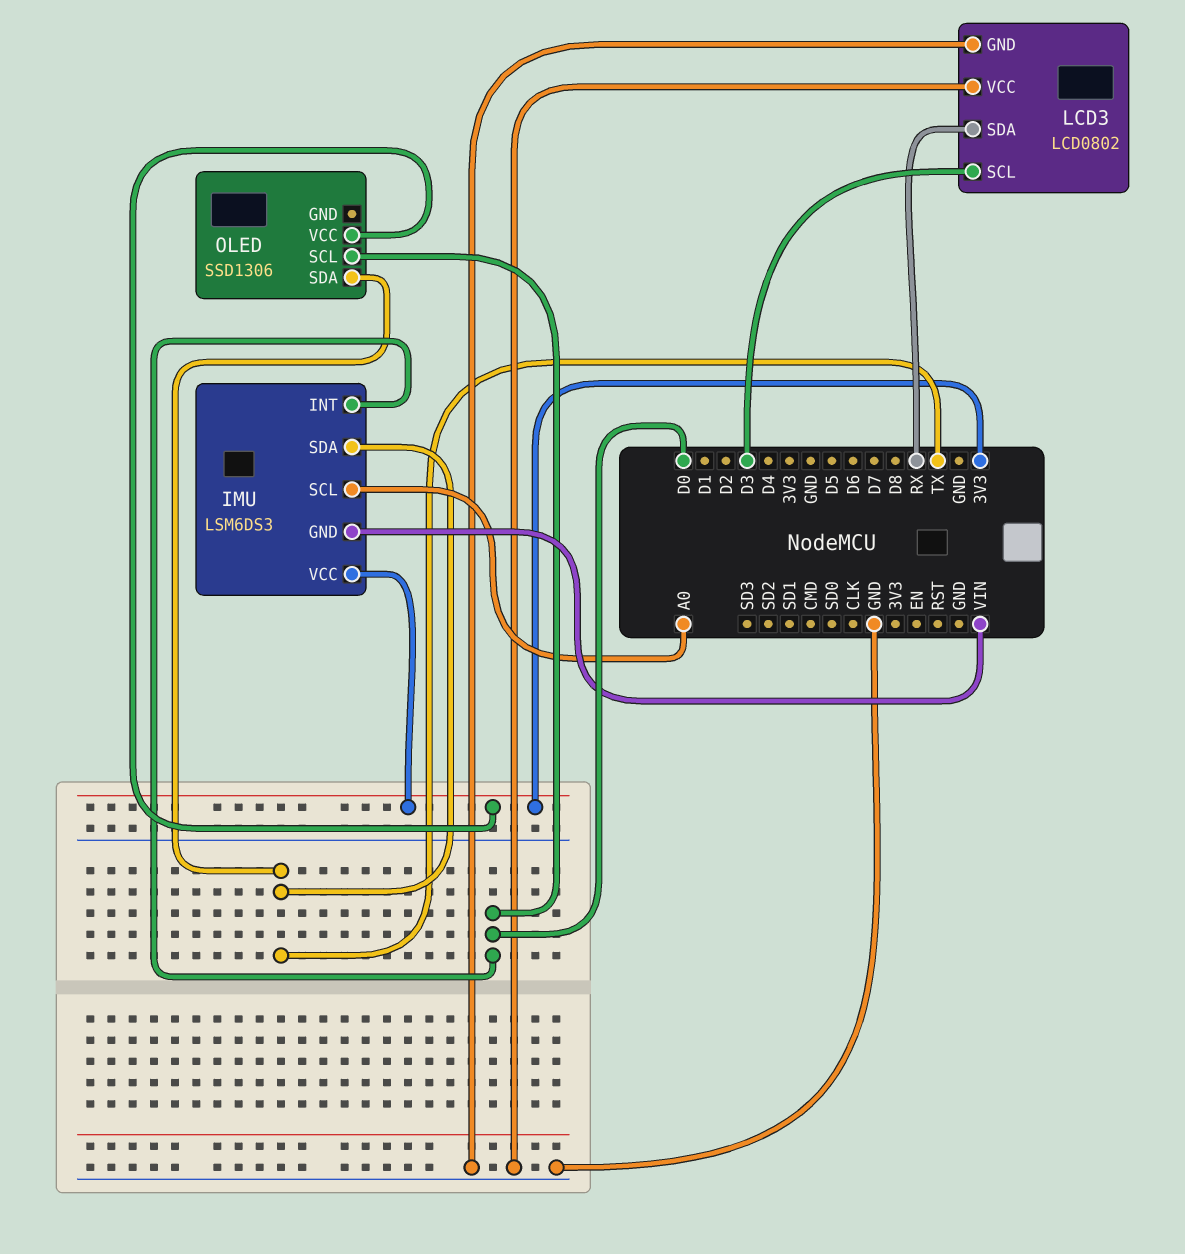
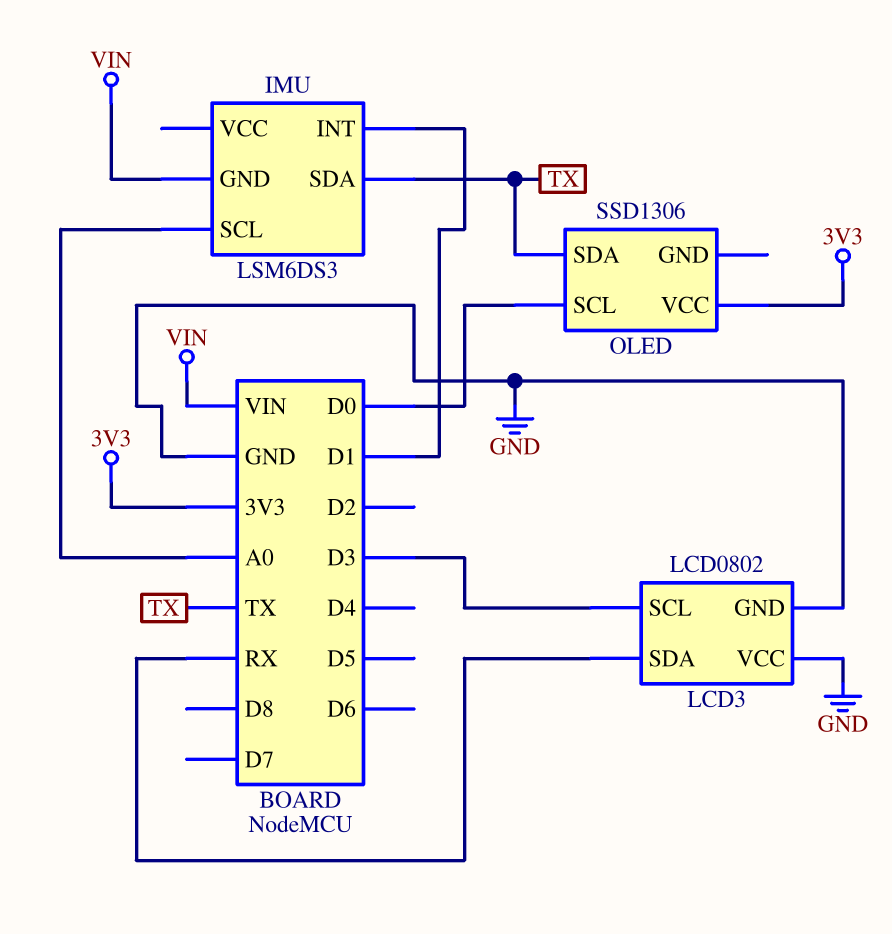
IMU pin INT: D0 -> D1
IMU pin VCC: 3V3 -> none

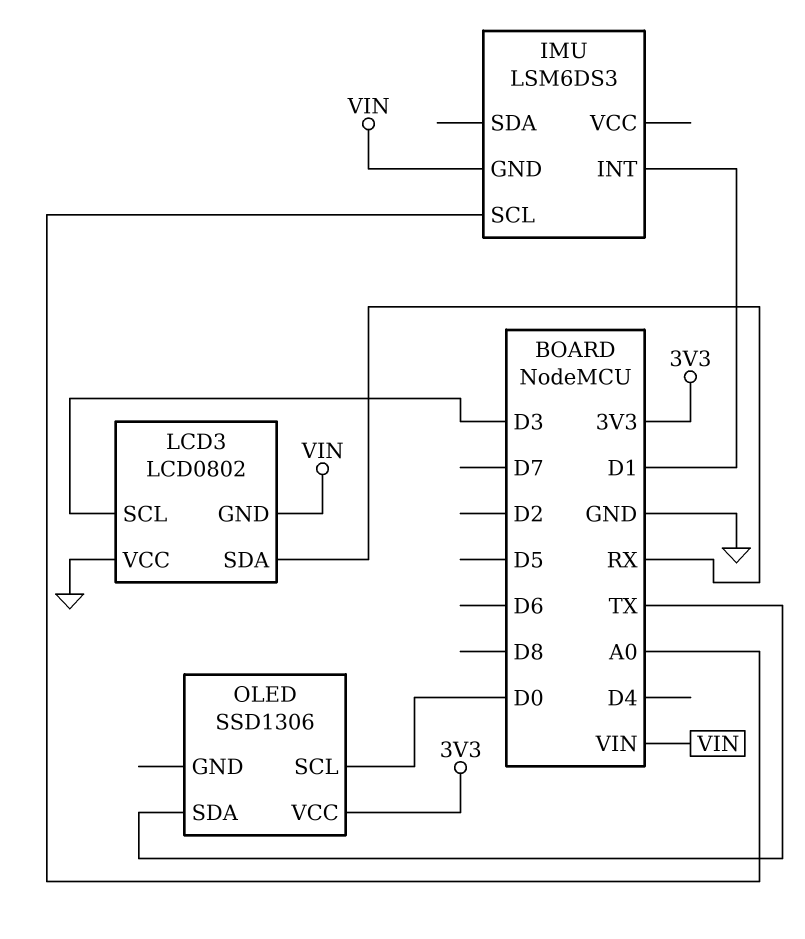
IMU pin SDA: TX -> none
LCD3 pin GND: GND -> VIN

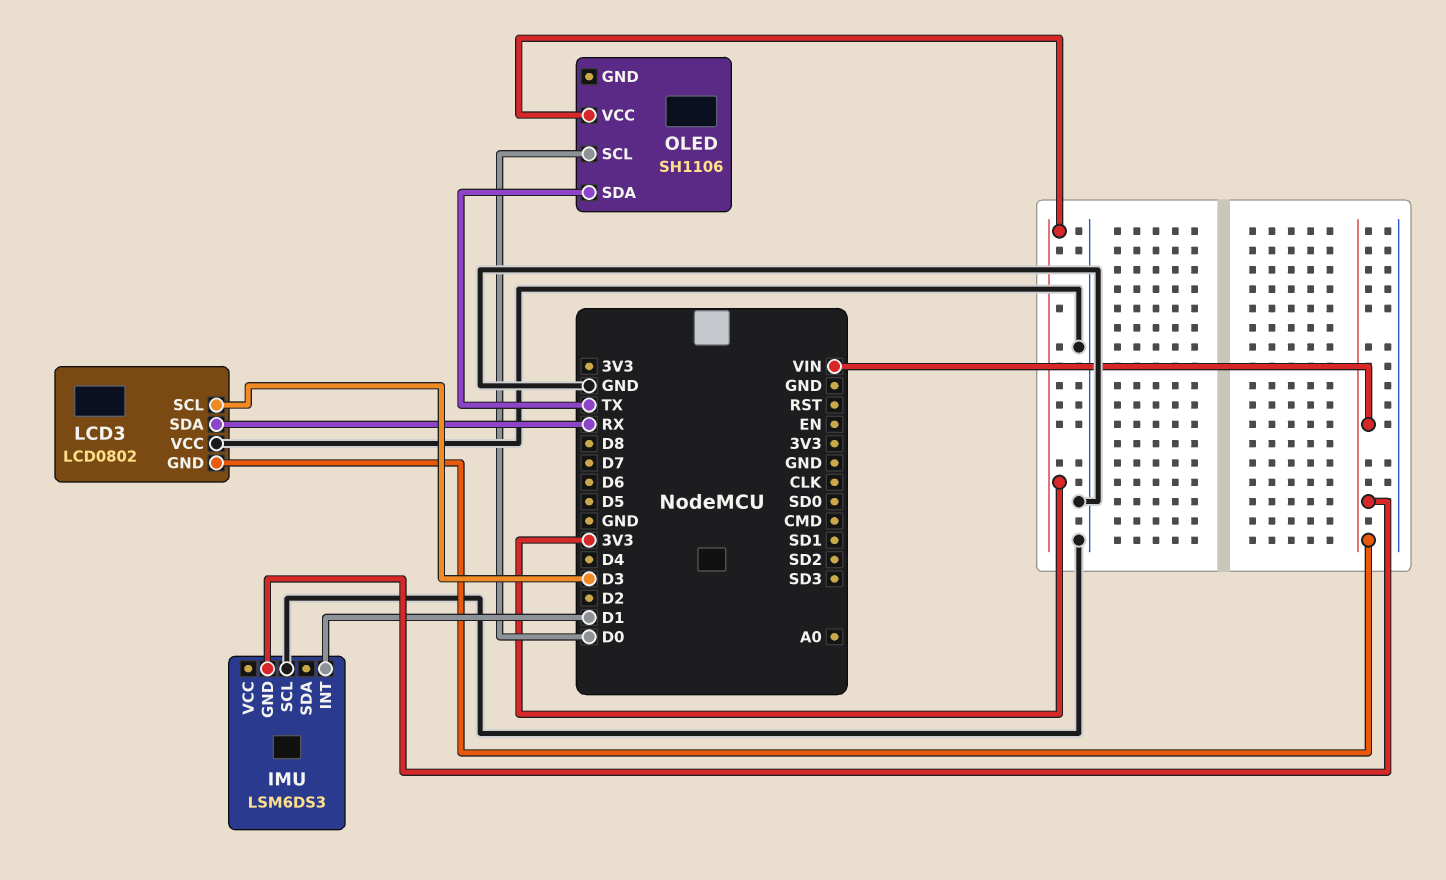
IMU pin SCL: A0 -> GND
OLED: SSD1306 -> SH1106

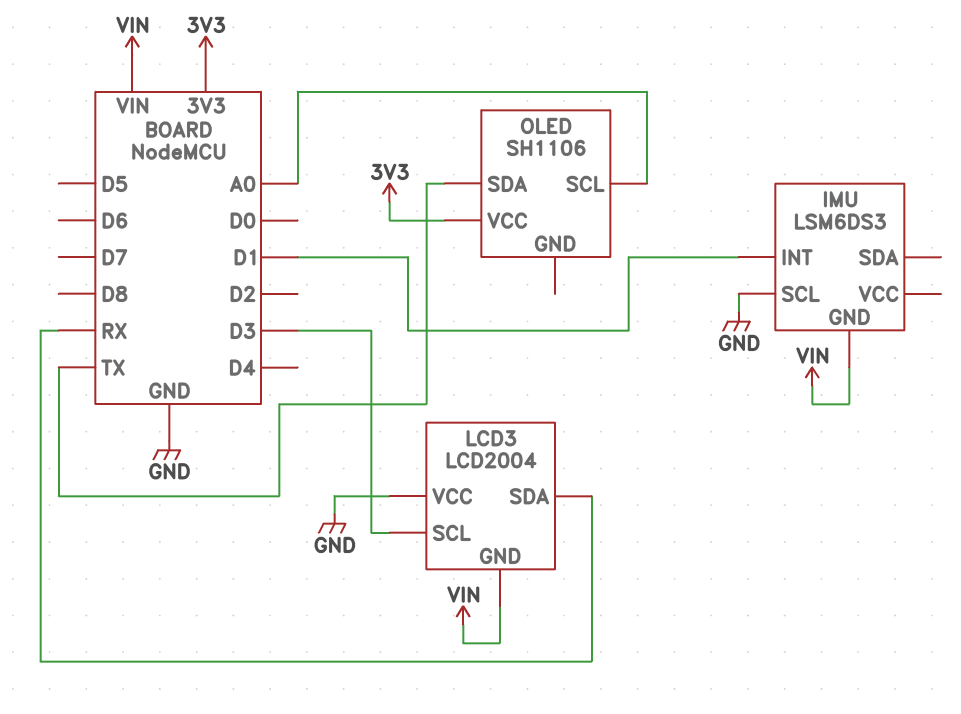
LCD3: LCD0802 -> LCD2004
OLED pin SCL: D0 -> A0

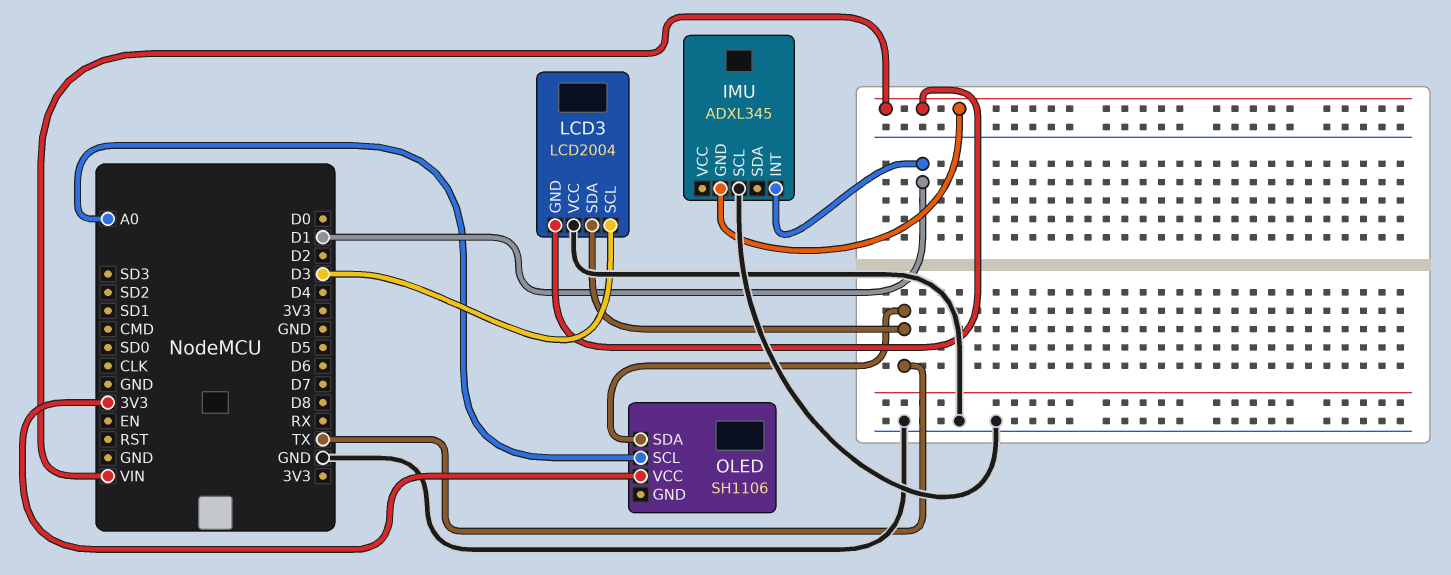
IMU: LSM6DS3 -> ADXL345
LCD3 pin SDA: RX -> TX

